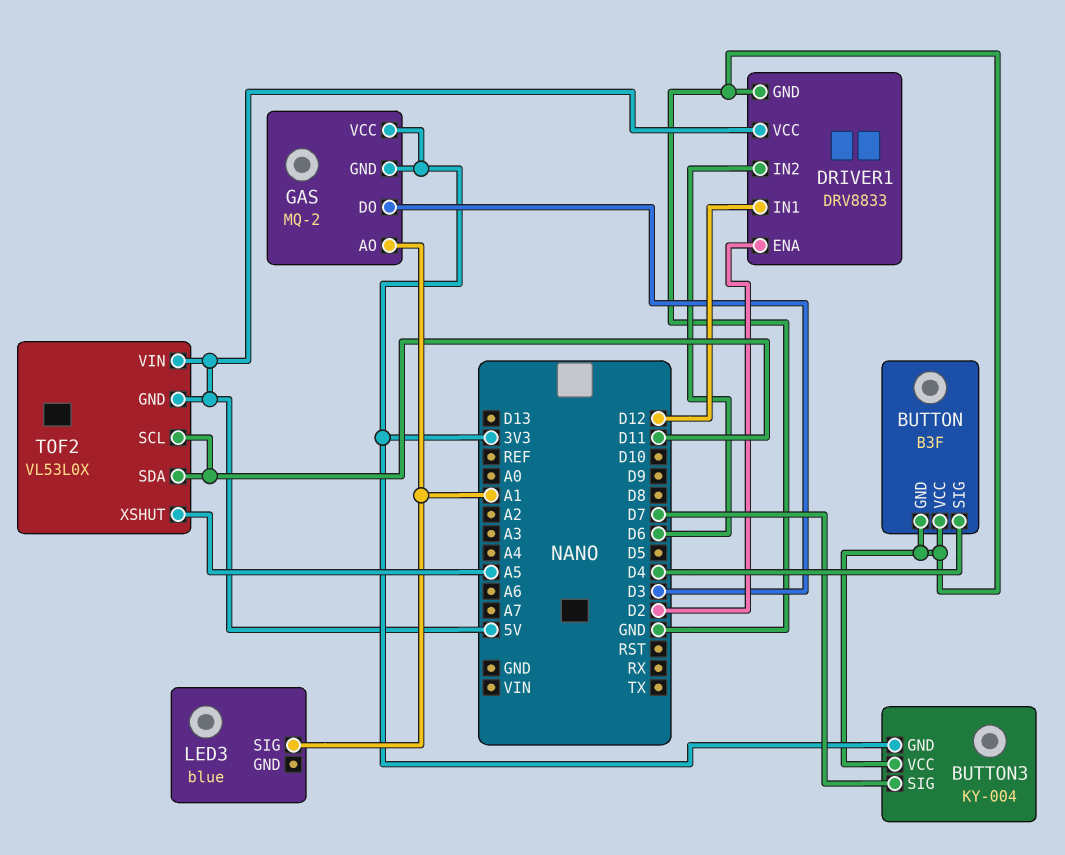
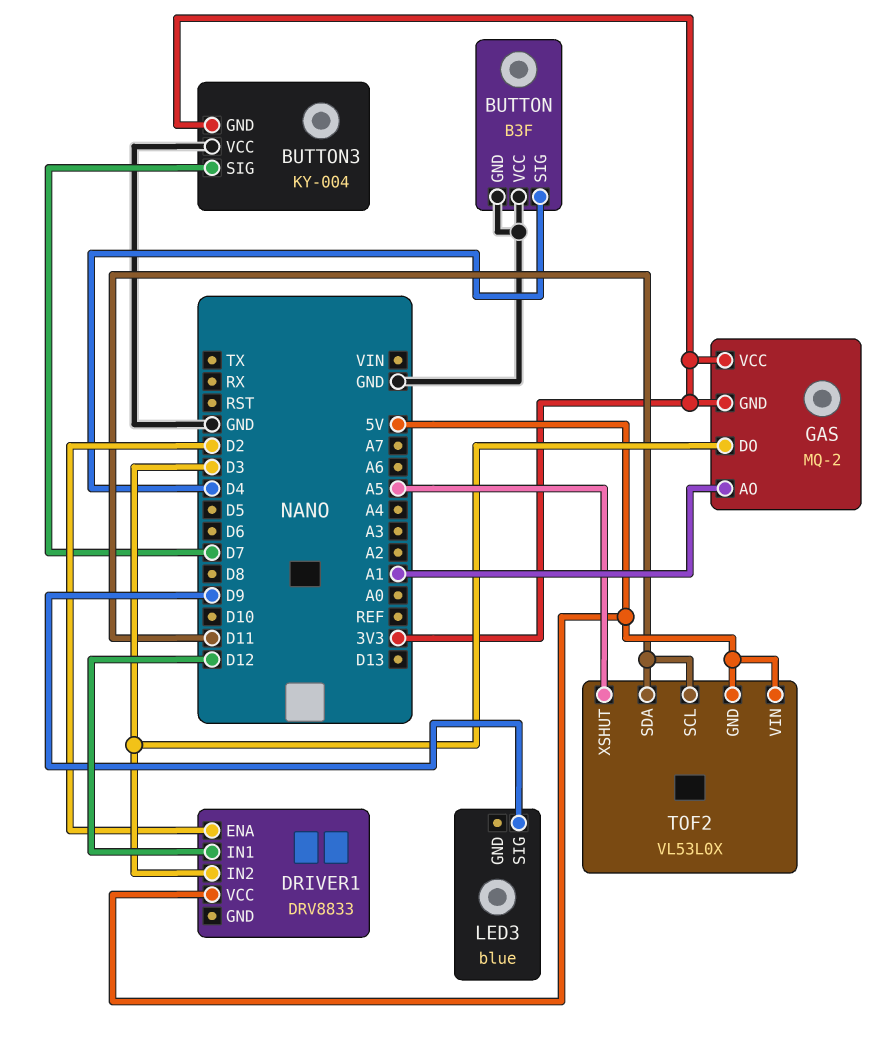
DRIVER1 pin GND: GND -> none
DRIVER1 pin IN2: D6 -> D3
LED3 pin SIG: A1 -> D9

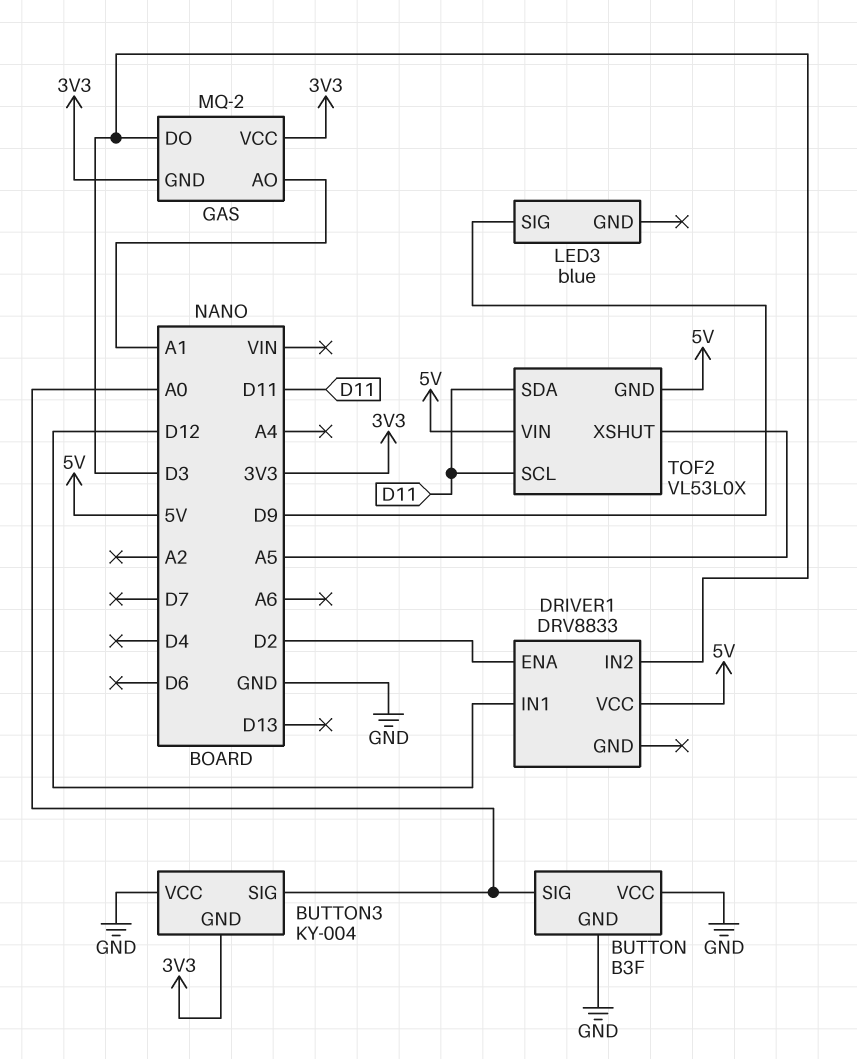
BUTTON pin SIG: D4 -> A0
BUTTON3 pin SIG: D7 -> A0

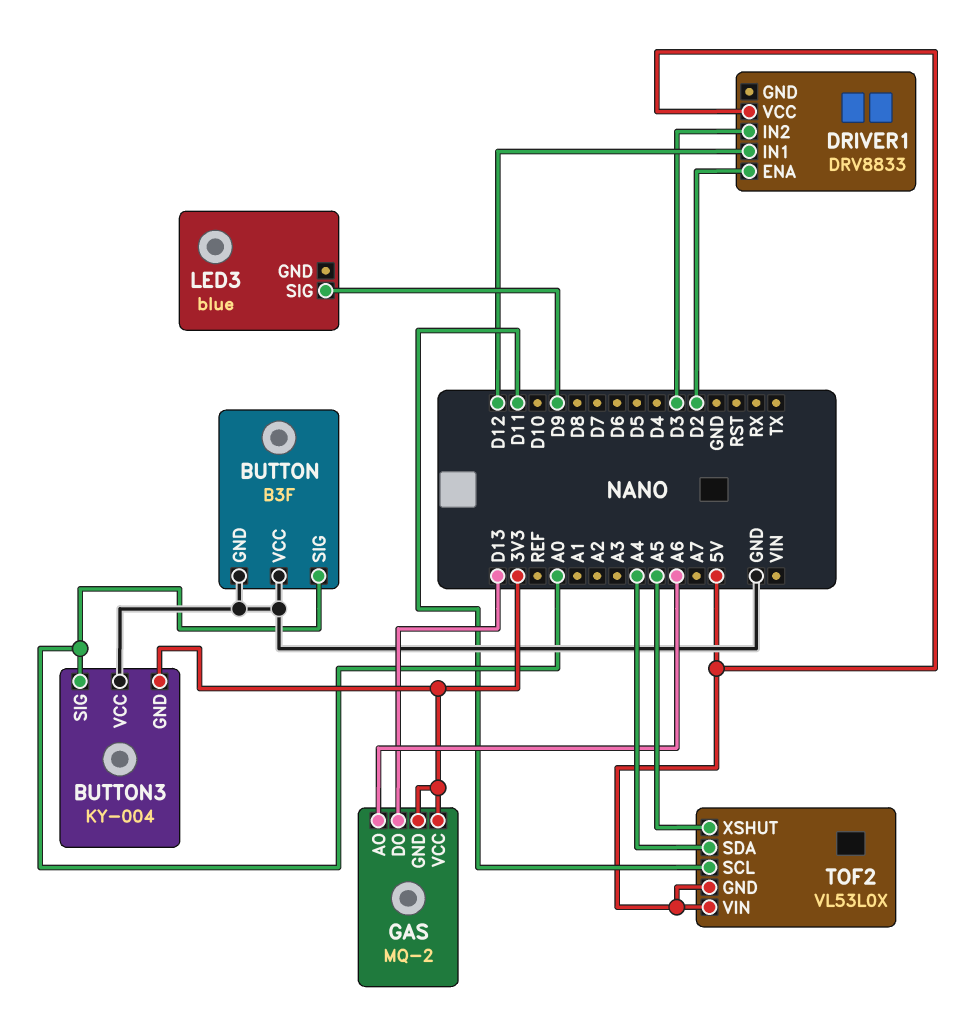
GAS pin AO: A1 -> A6
GAS pin DO: D3 -> D13
TOF2 pin SDA: D11 -> A4

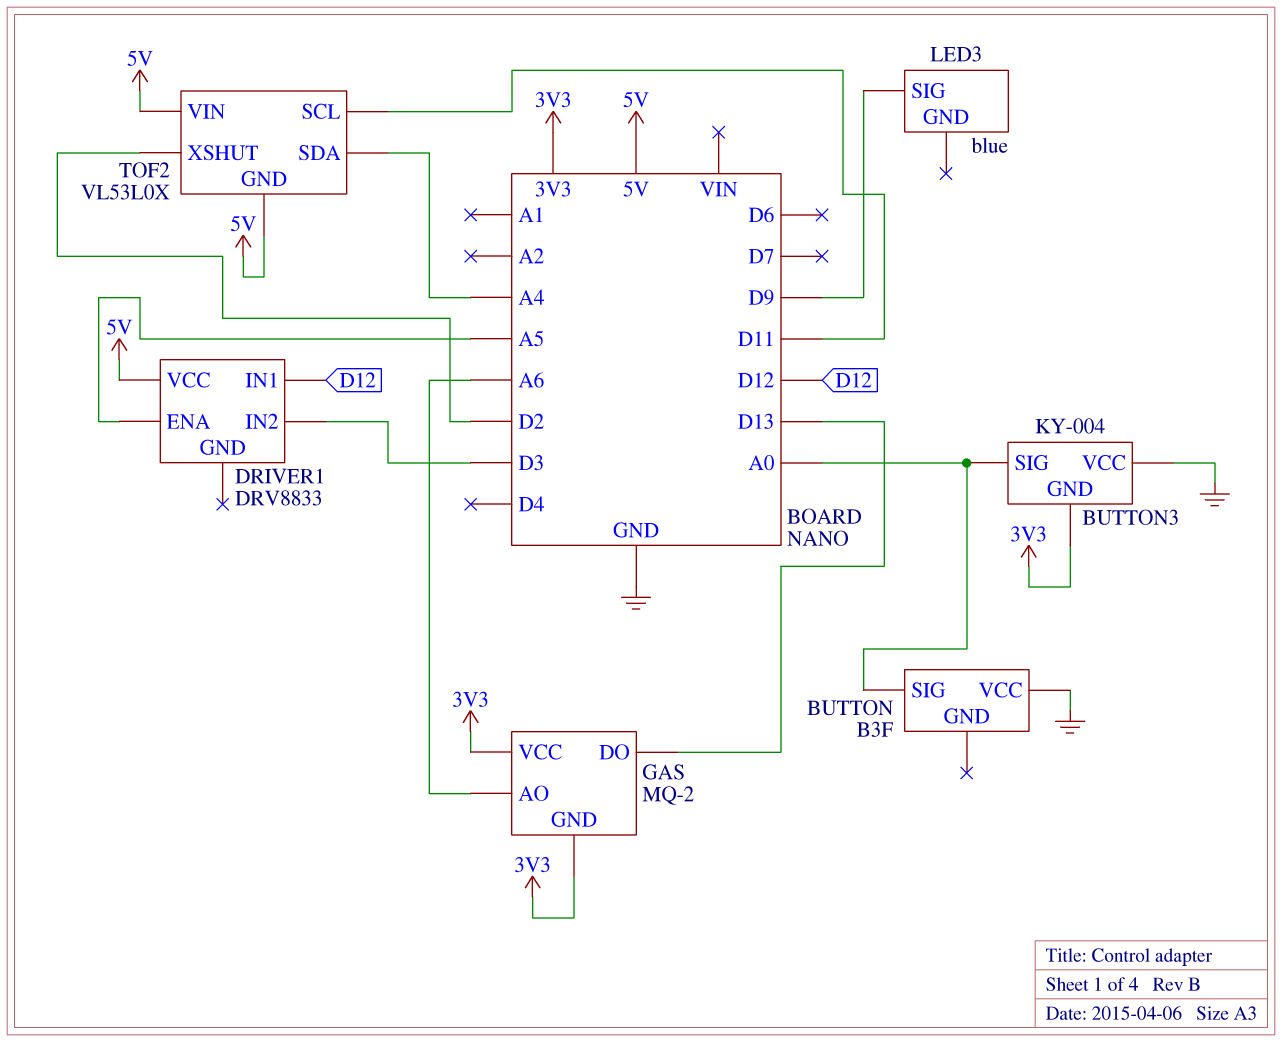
BUTTON pin GND: GND -> none
DRIVER1 pin ENA: D2 -> A5
TOF2 pin XSHUT: A5 -> D2

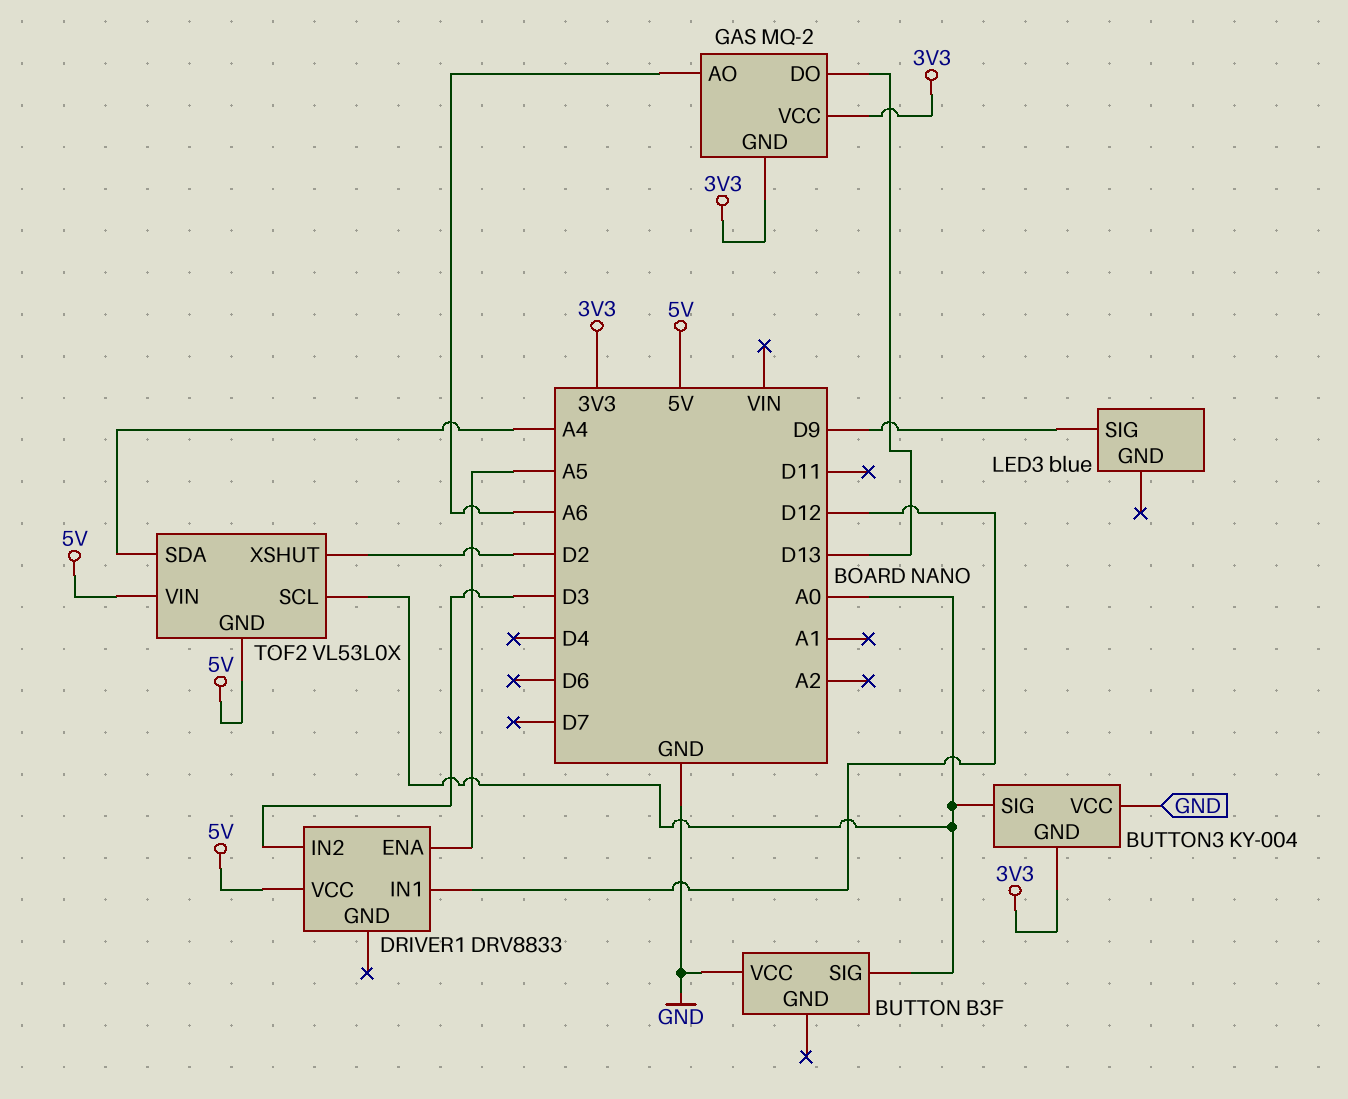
TOF2 pin SCL: D11 -> A0

